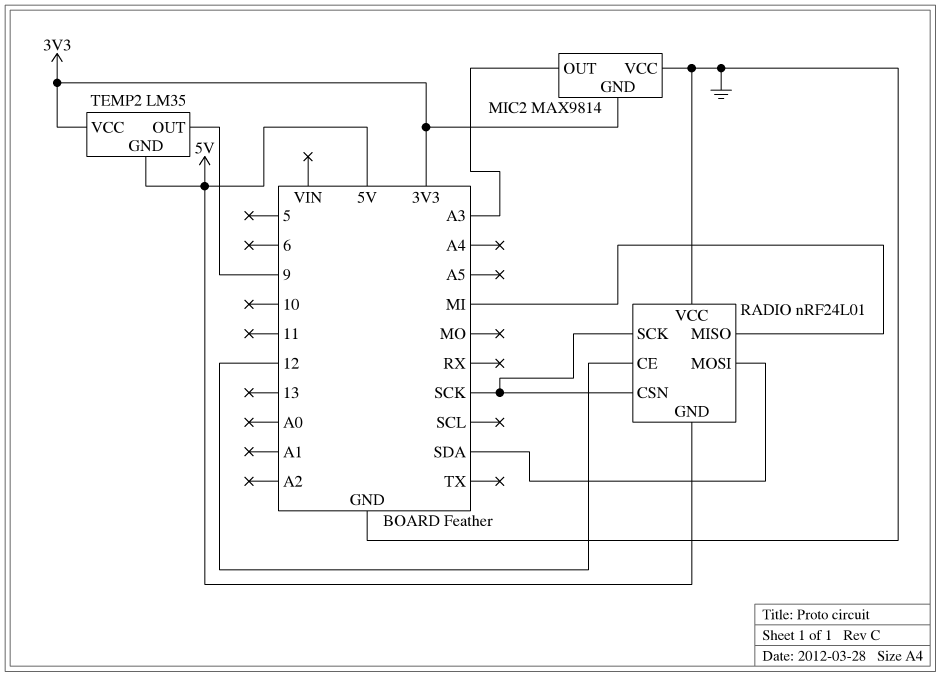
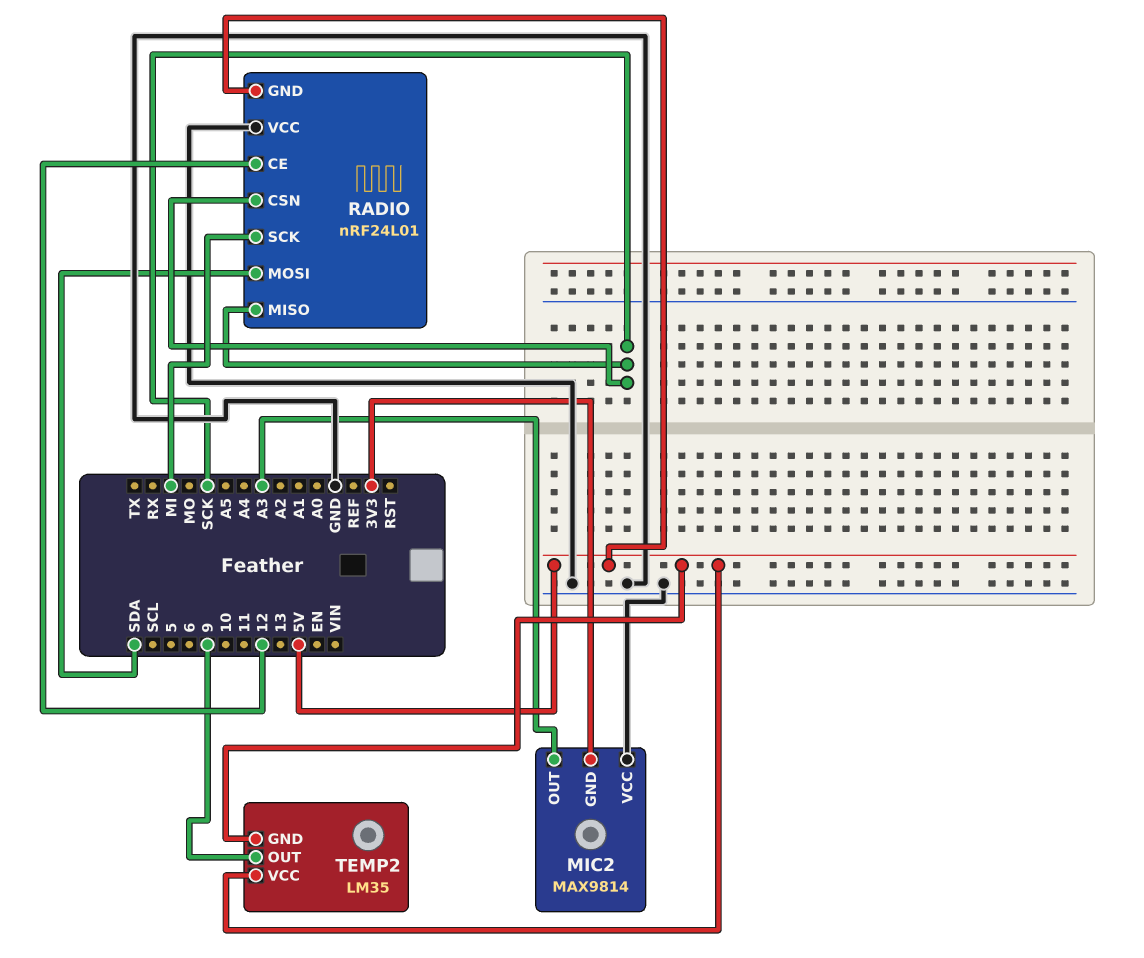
RADIO pin MISO: MI -> SCK
RADIO pin SCK: SCK -> MI
TEMP2 pin VCC: 3V3 -> 5V

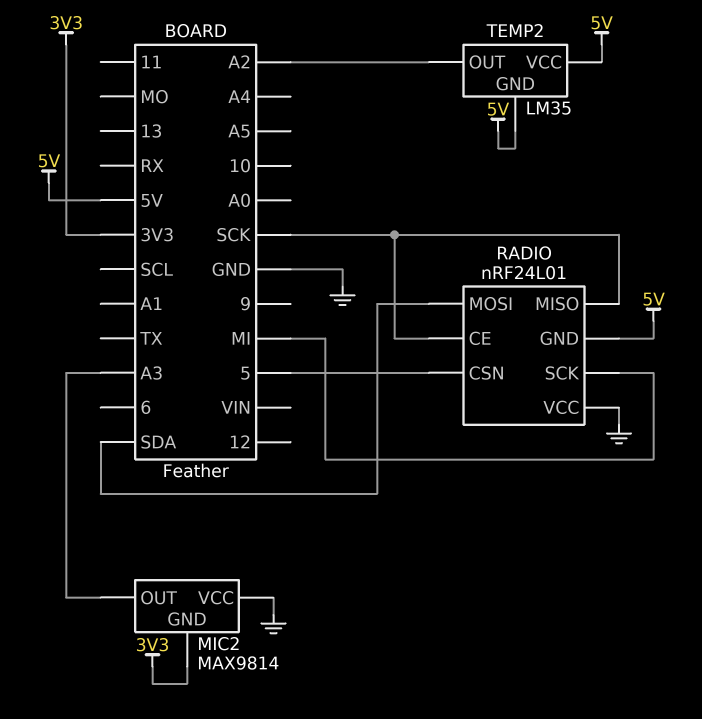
RADIO pin CE: 12 -> SCK
RADIO pin CSN: SCK -> 5
TEMP2 pin OUT: 9 -> A2

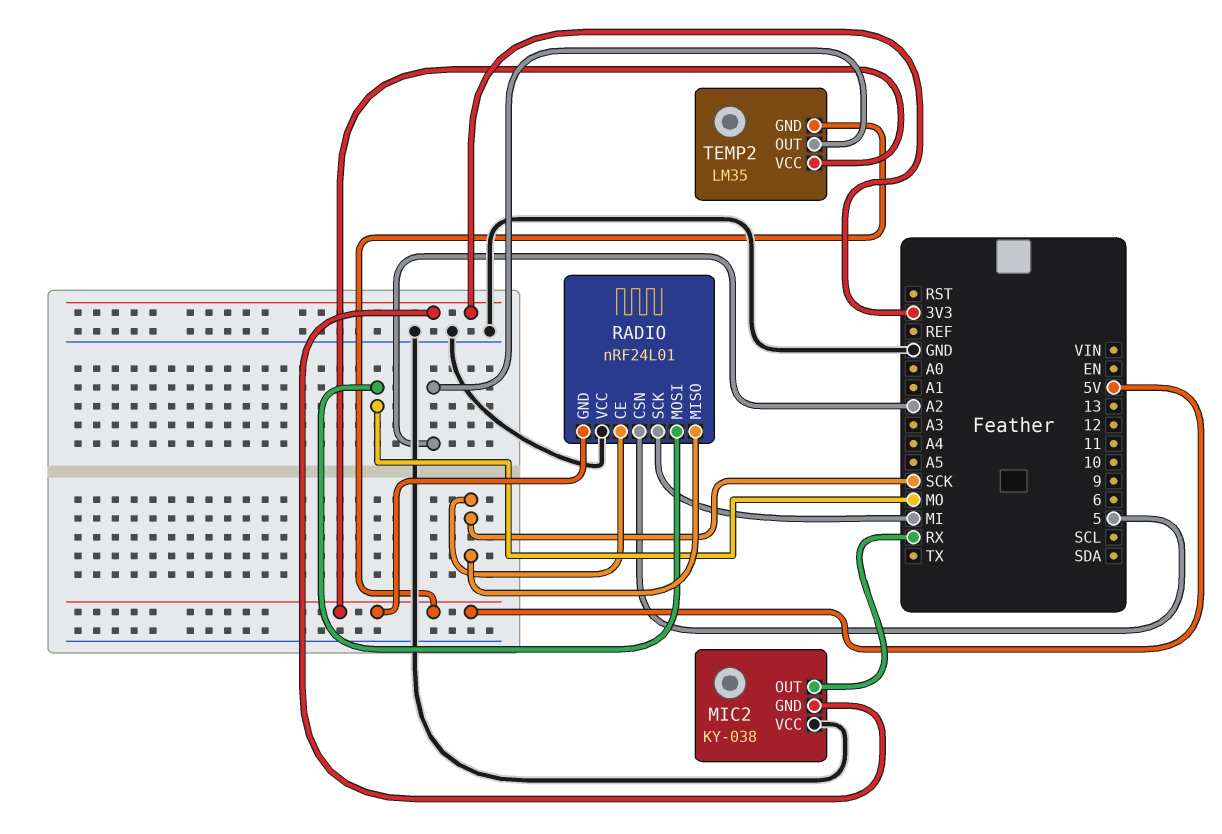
MIC2: MAX9814 -> KY-038
MIC2 pin OUT: A3 -> RX
RADIO pin MOSI: SDA -> MO

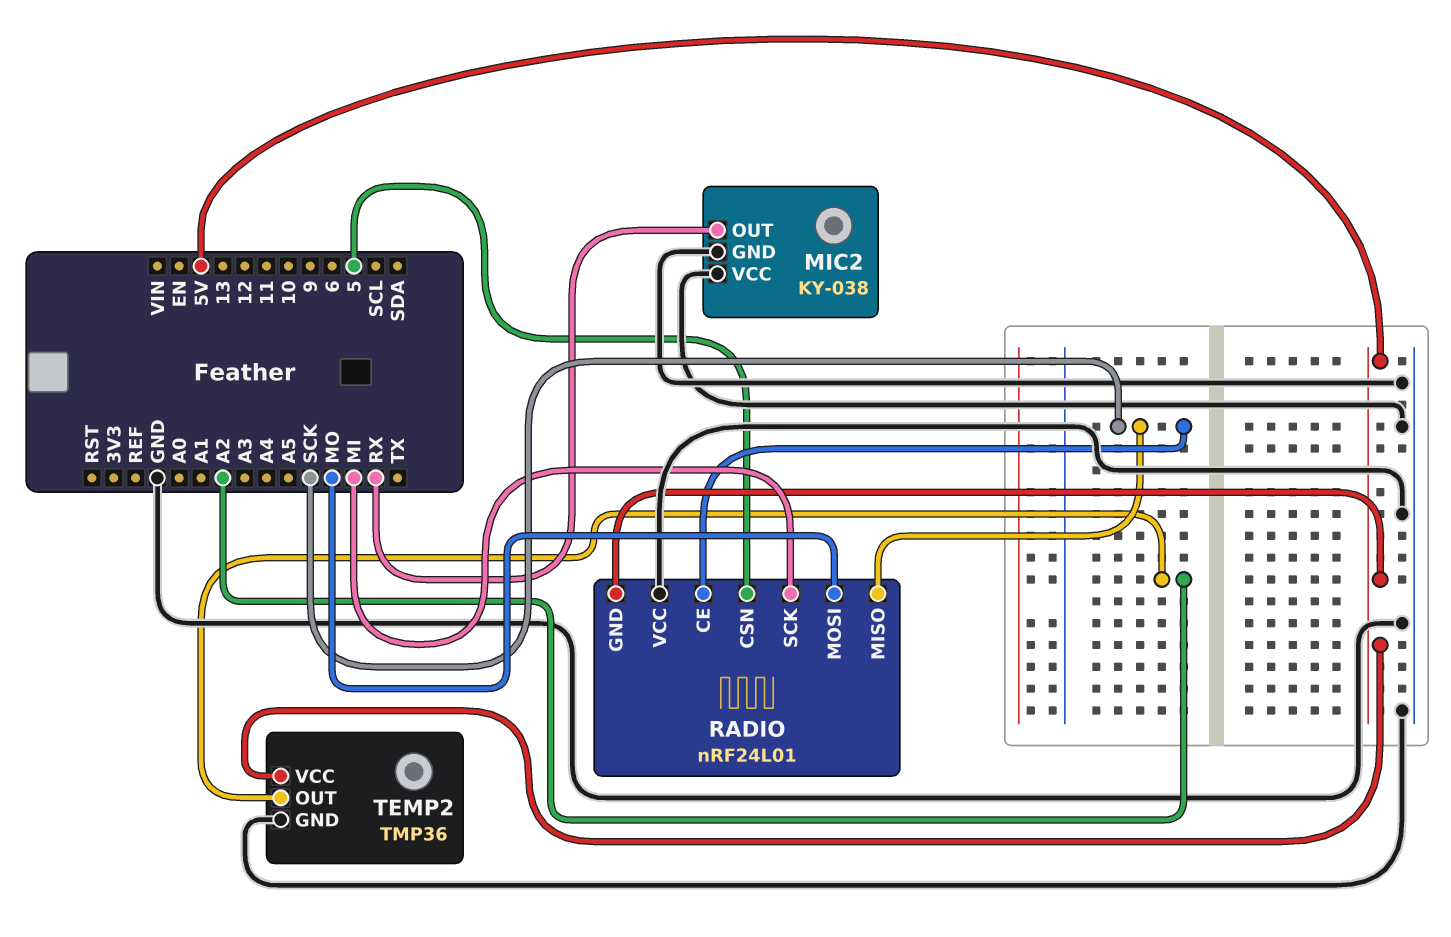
MIC2 pin GND: 3V3 -> GND
TEMP2: LM35 -> TMP36
TEMP2 pin GND: 5V -> GND

